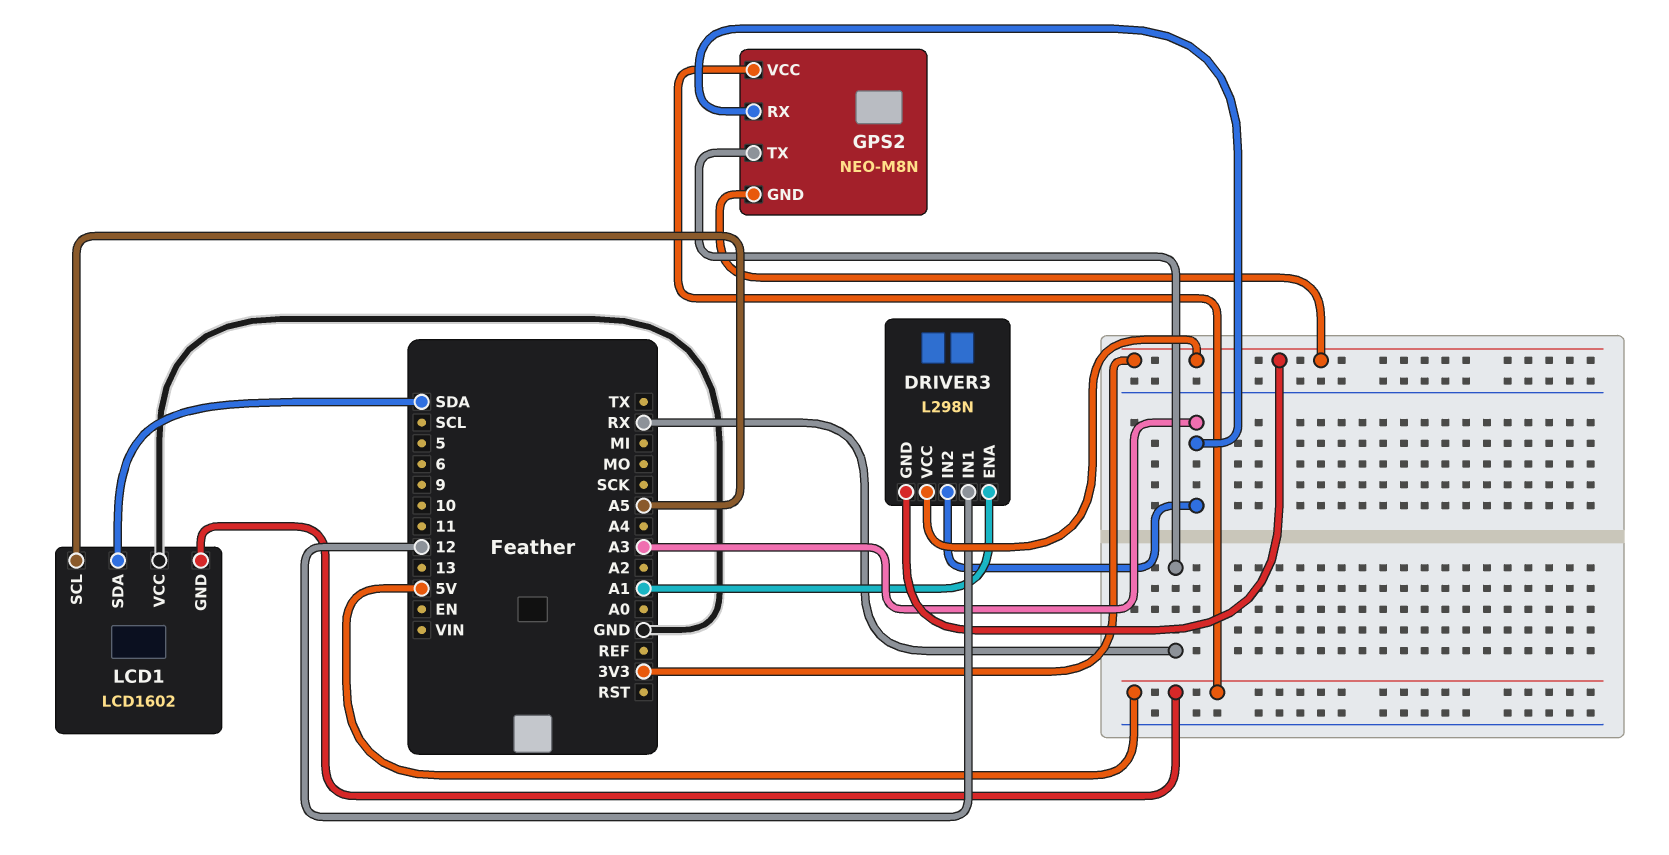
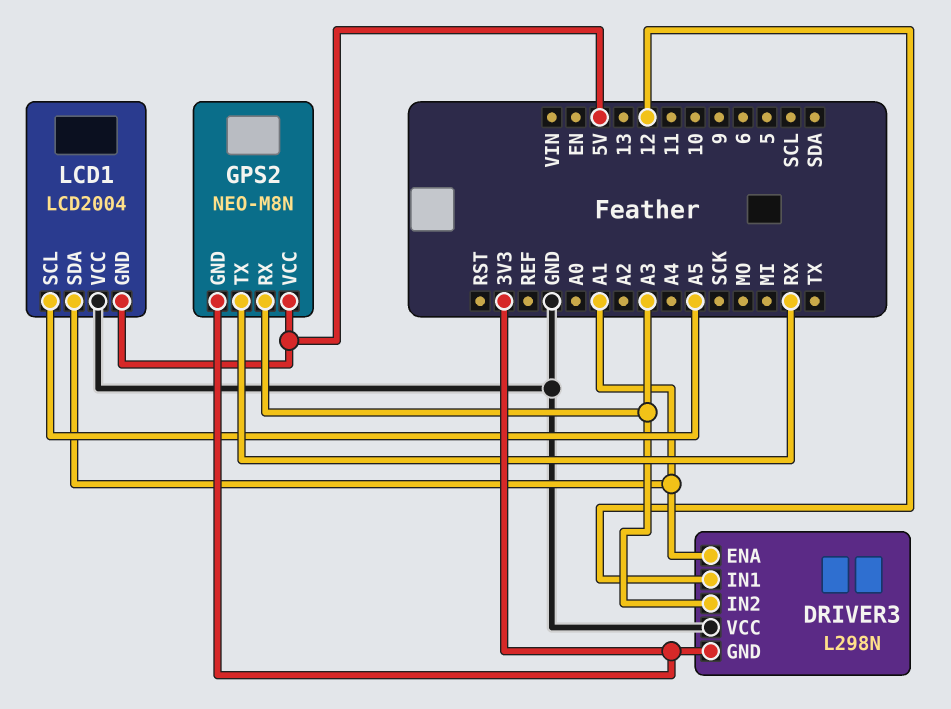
DRIVER3 pin VCC: 3V3 -> GND
LCD1: LCD1602 -> LCD2004
LCD1 pin SDA: SDA -> A1

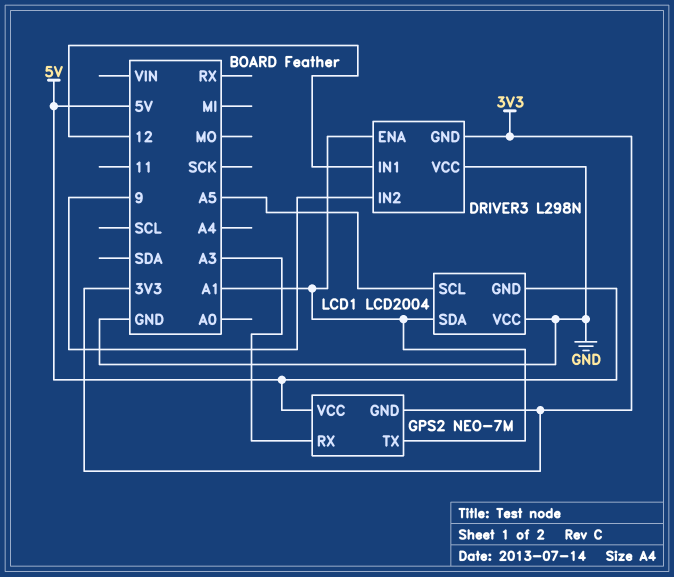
DRIVER3 pin IN2: A3 -> 9
GPS2: NEO-M8N -> NEO-7M
GPS2 pin TX: RX -> A1

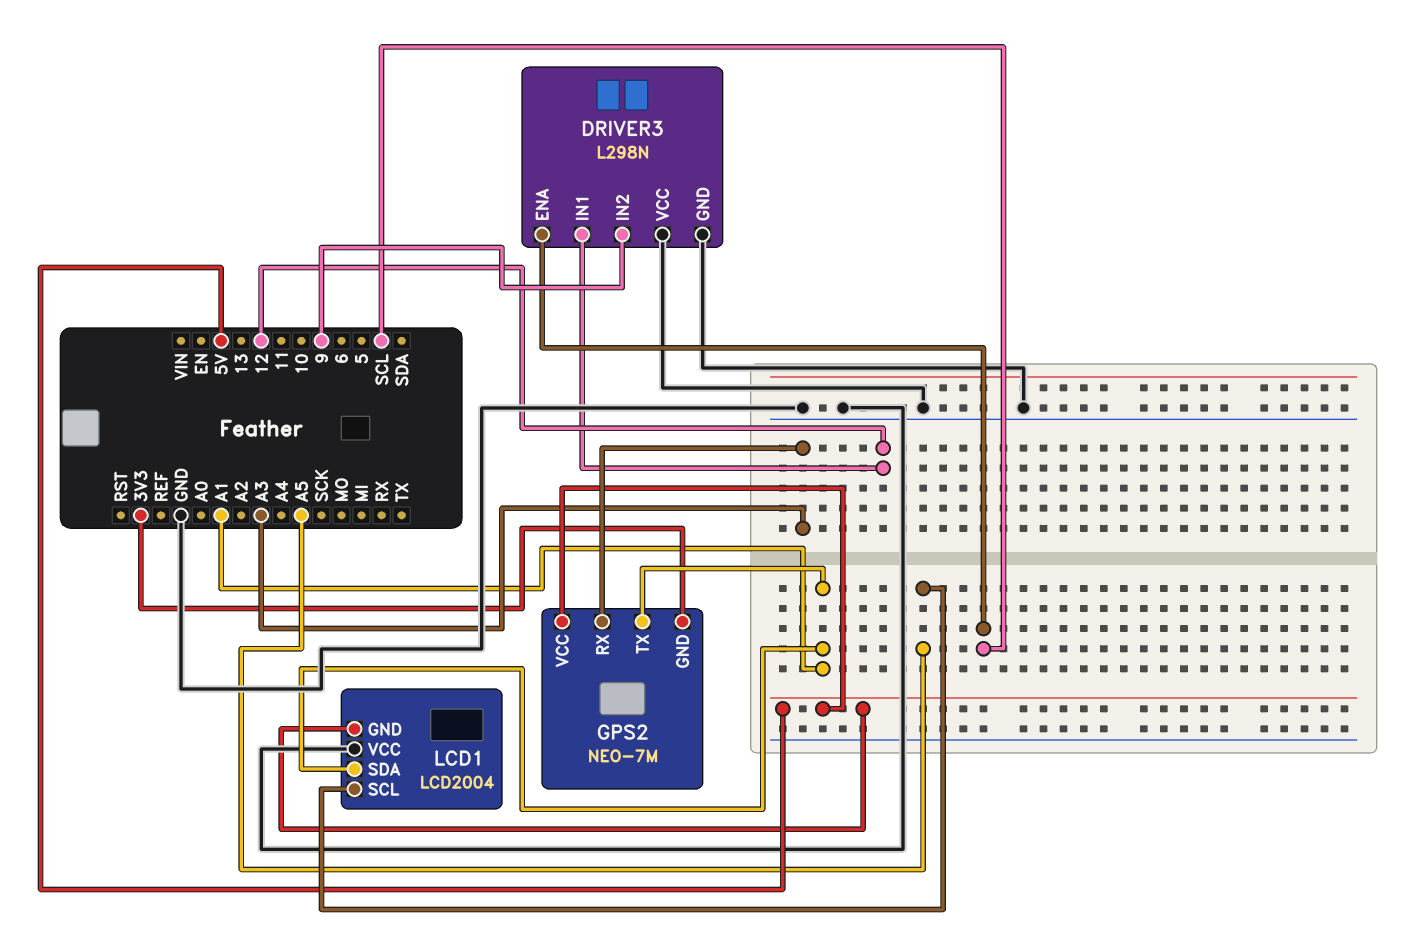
DRIVER3 pin ENA: A1 -> SCL
DRIVER3 pin GND: 3V3 -> GND

